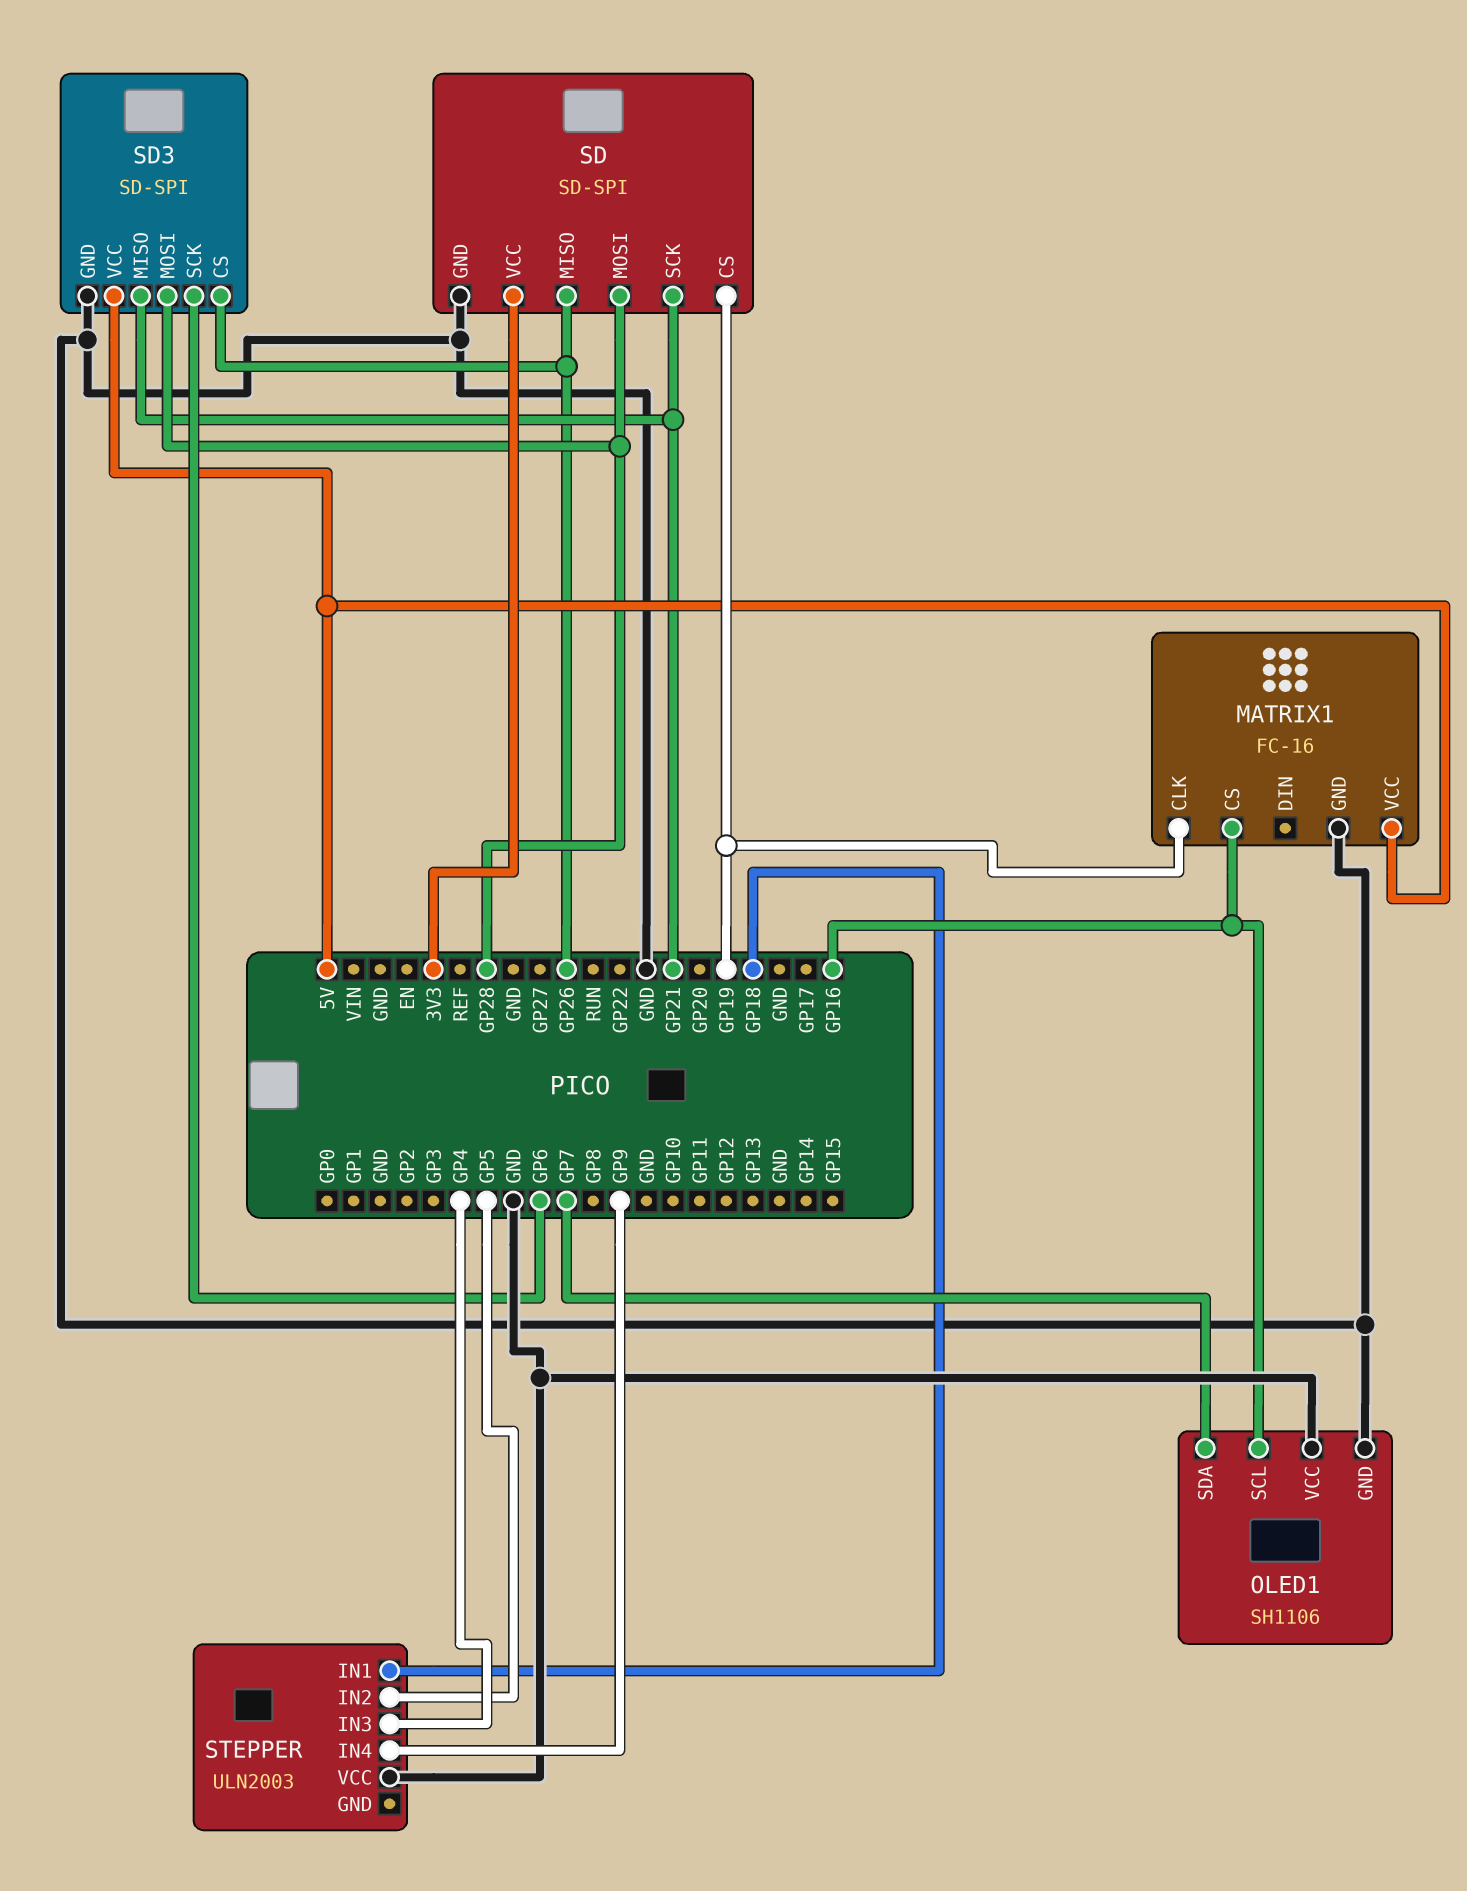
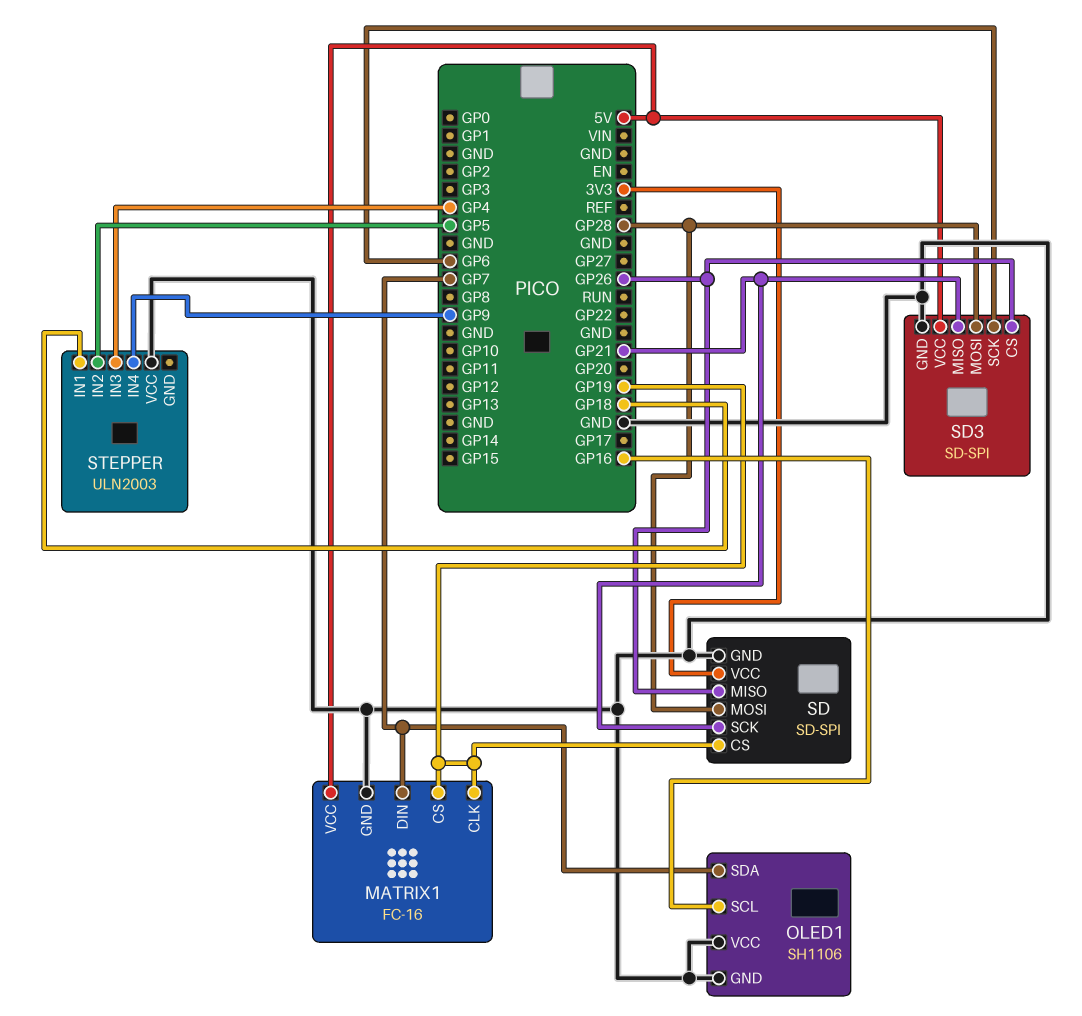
MATRIX1 pin CS: GP16 -> GP19
MATRIX1 pin DIN: none -> GP7

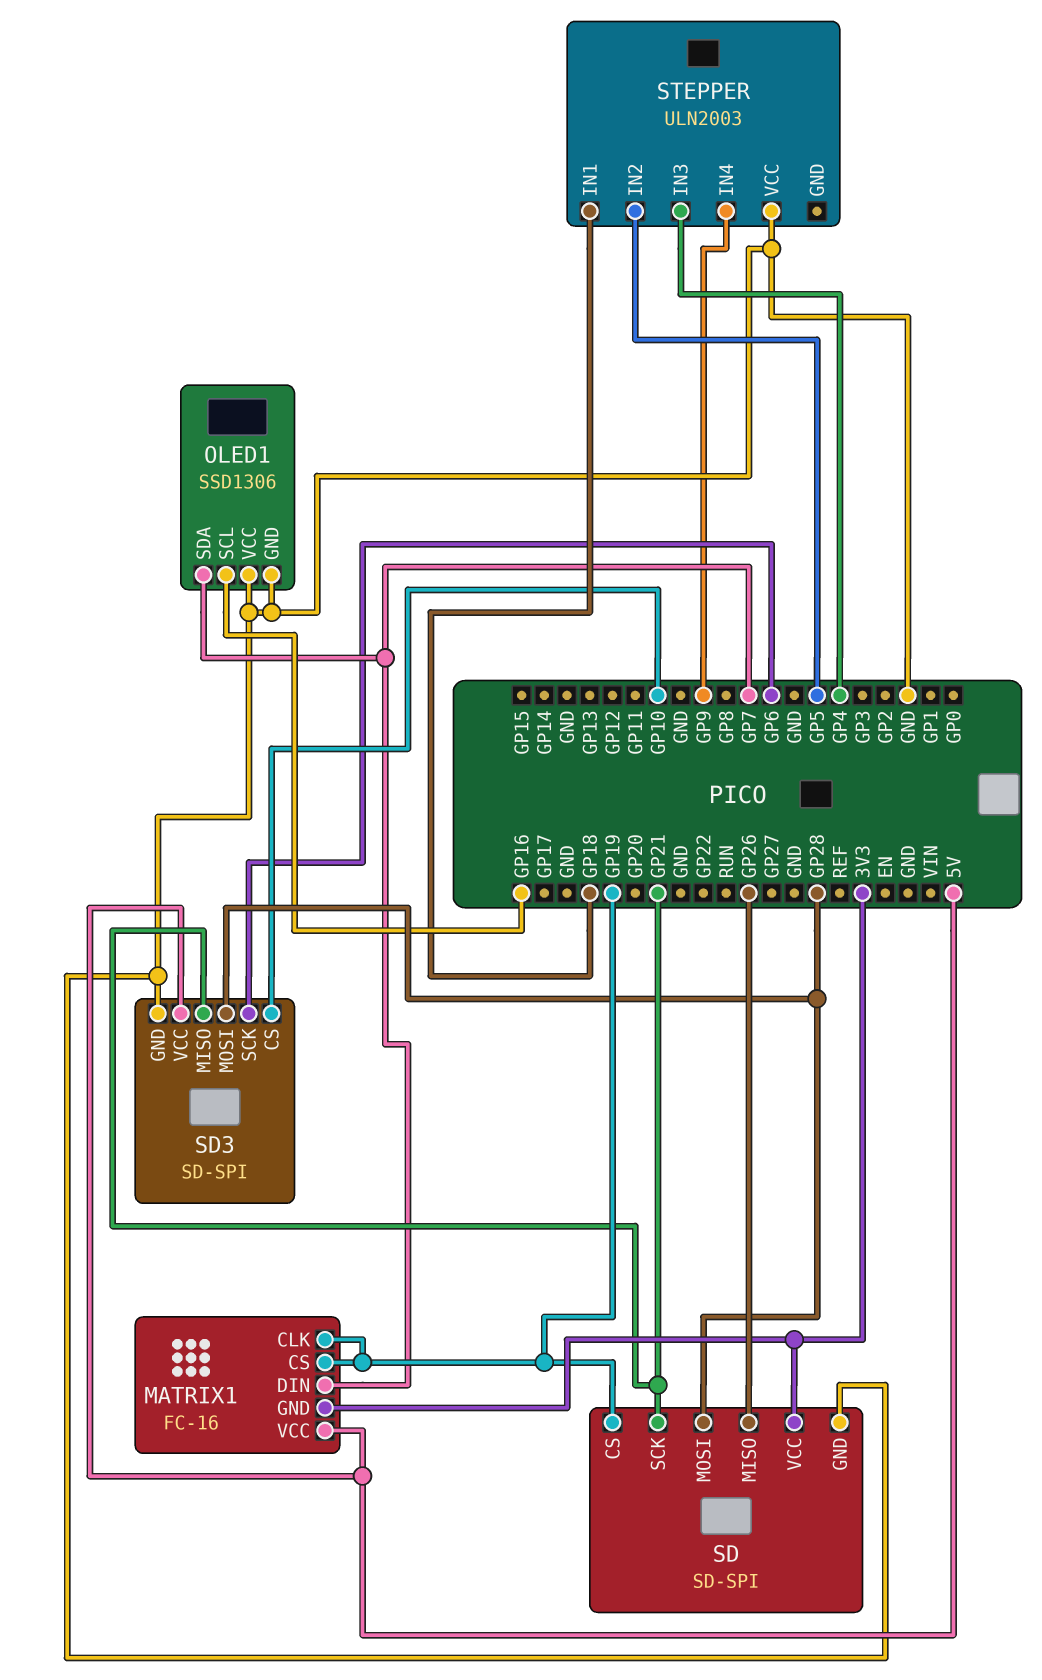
MATRIX1 pin GND: GND -> 3V3
OLED1: SH1106 -> SSD1306
SD3 pin CS: GP26 -> GP10

